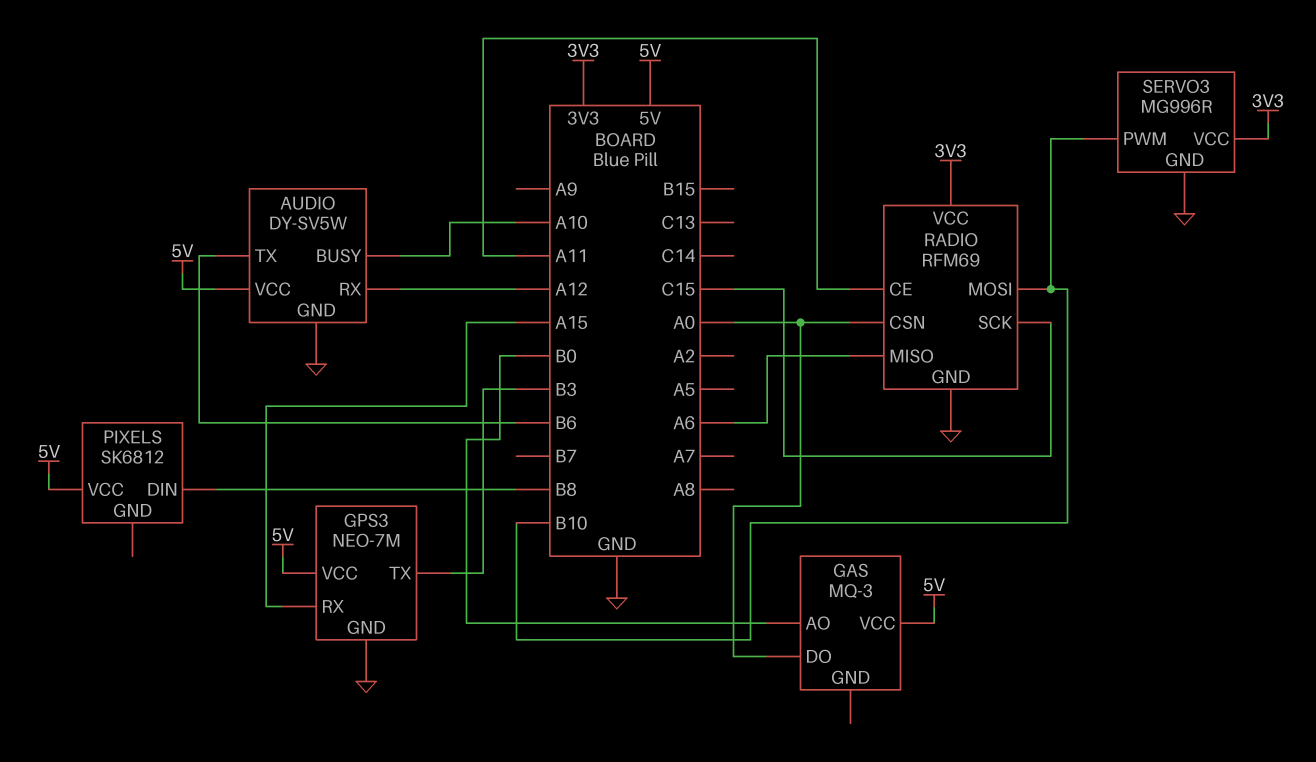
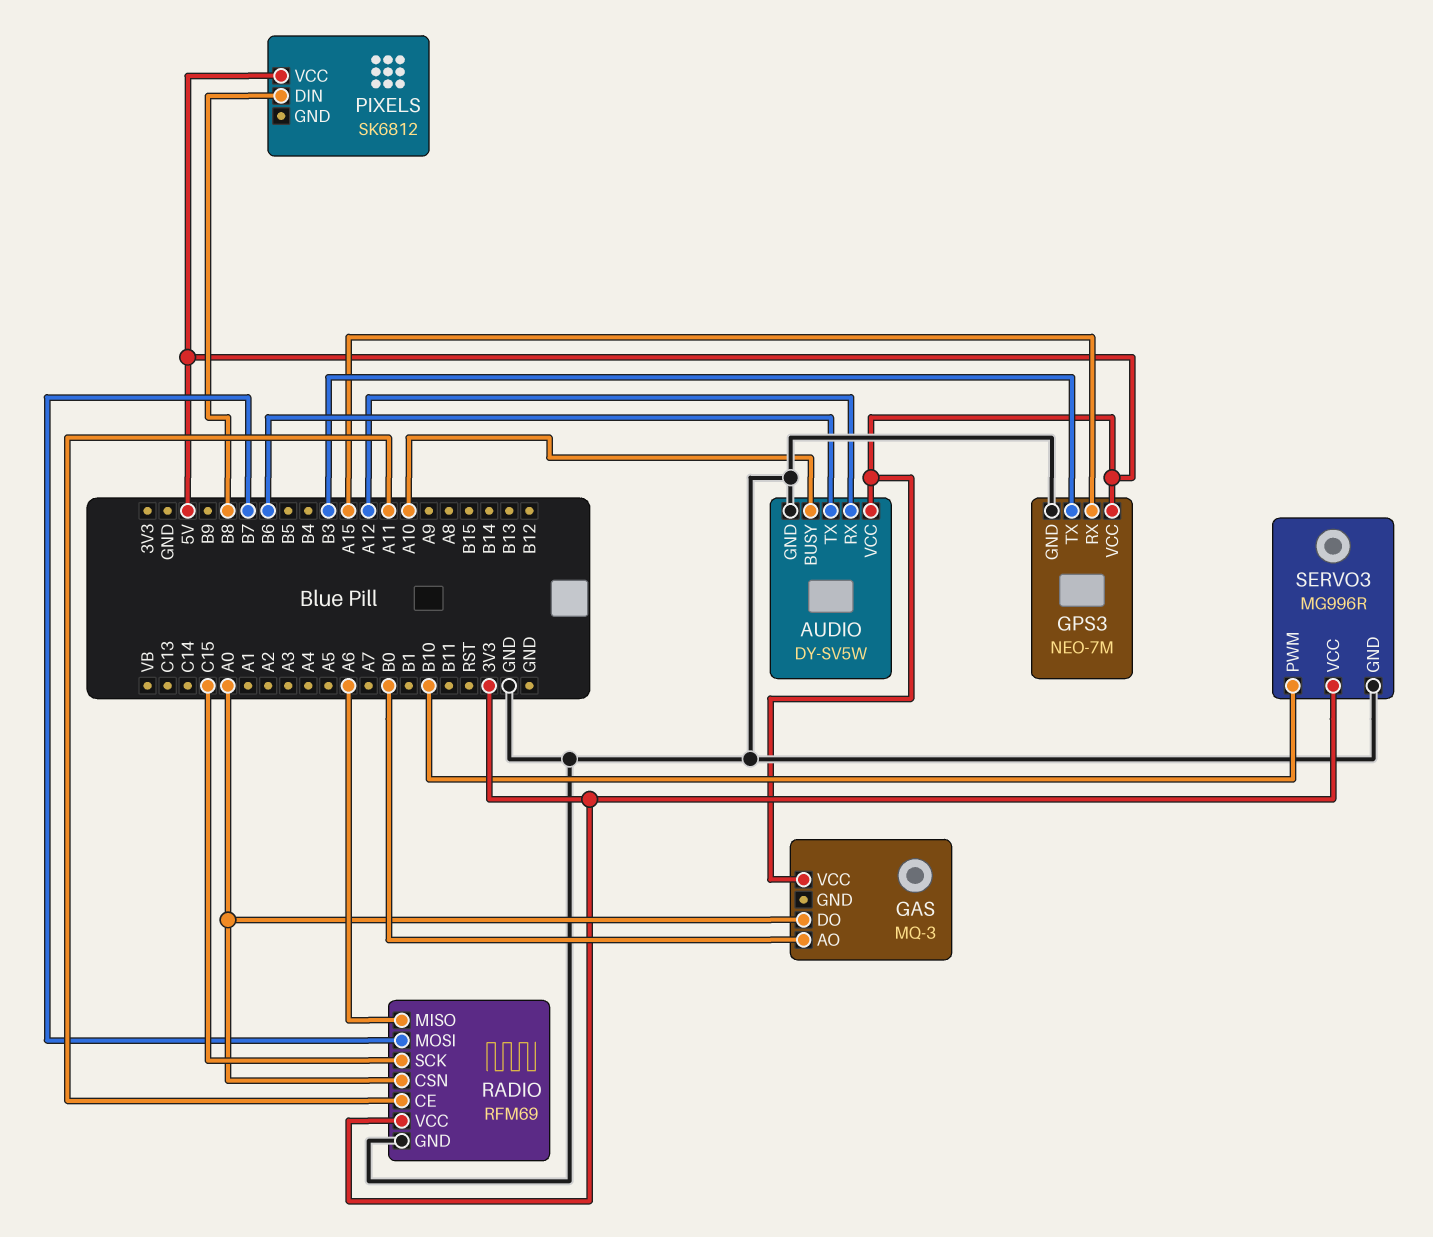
RADIO pin MOSI: B10 -> B7

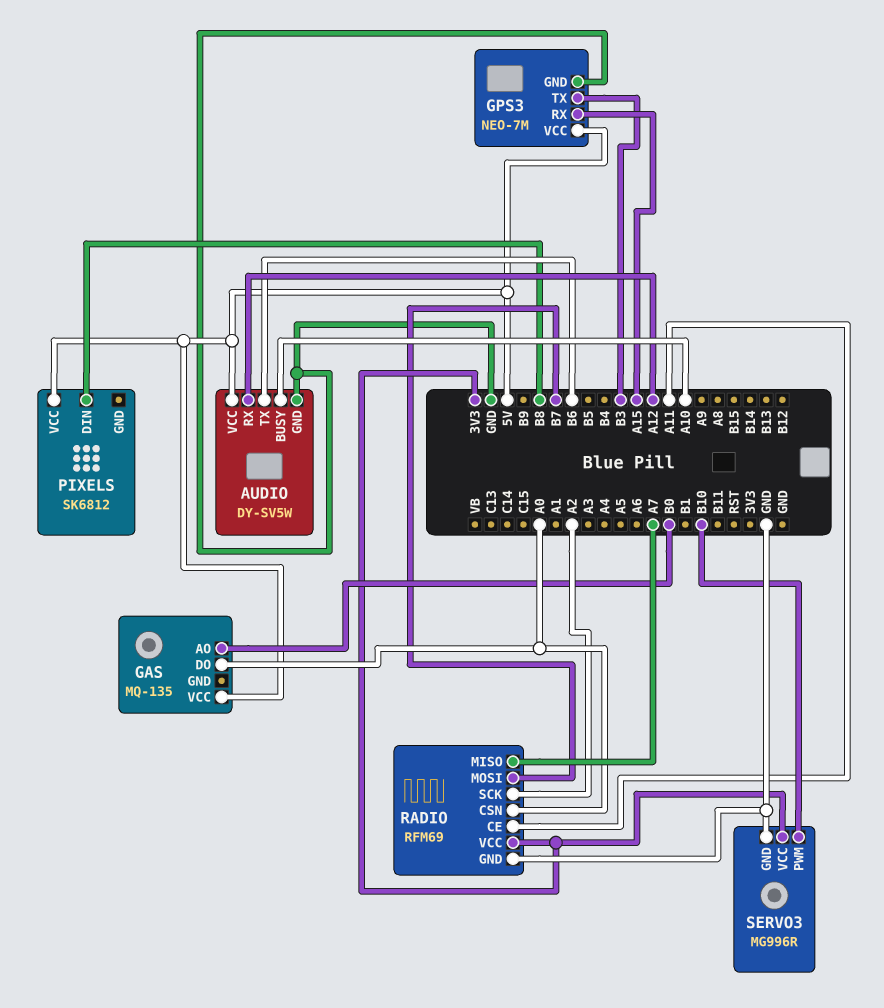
GAS: MQ-3 -> MQ-135
RADIO pin MISO: A6 -> A7
RADIO pin SCK: C15 -> A2

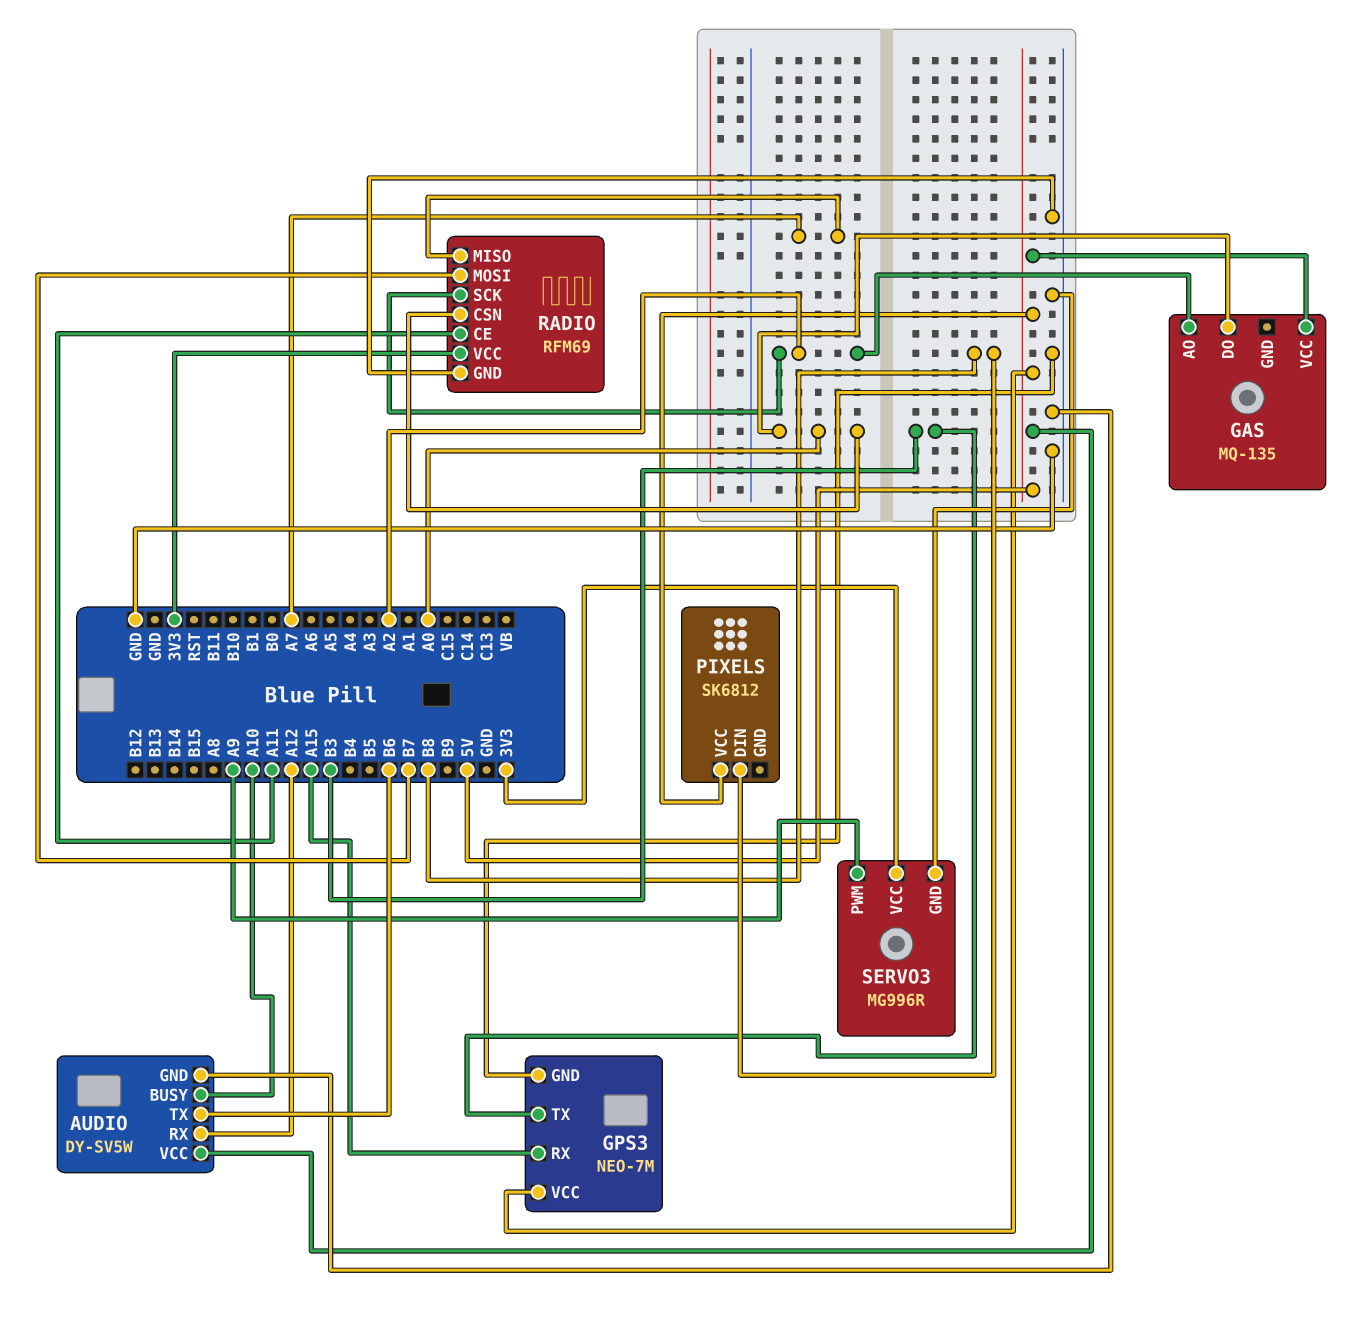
GAS pin AO: B0 -> A2
SERVO3 pin PWM: B10 -> A9

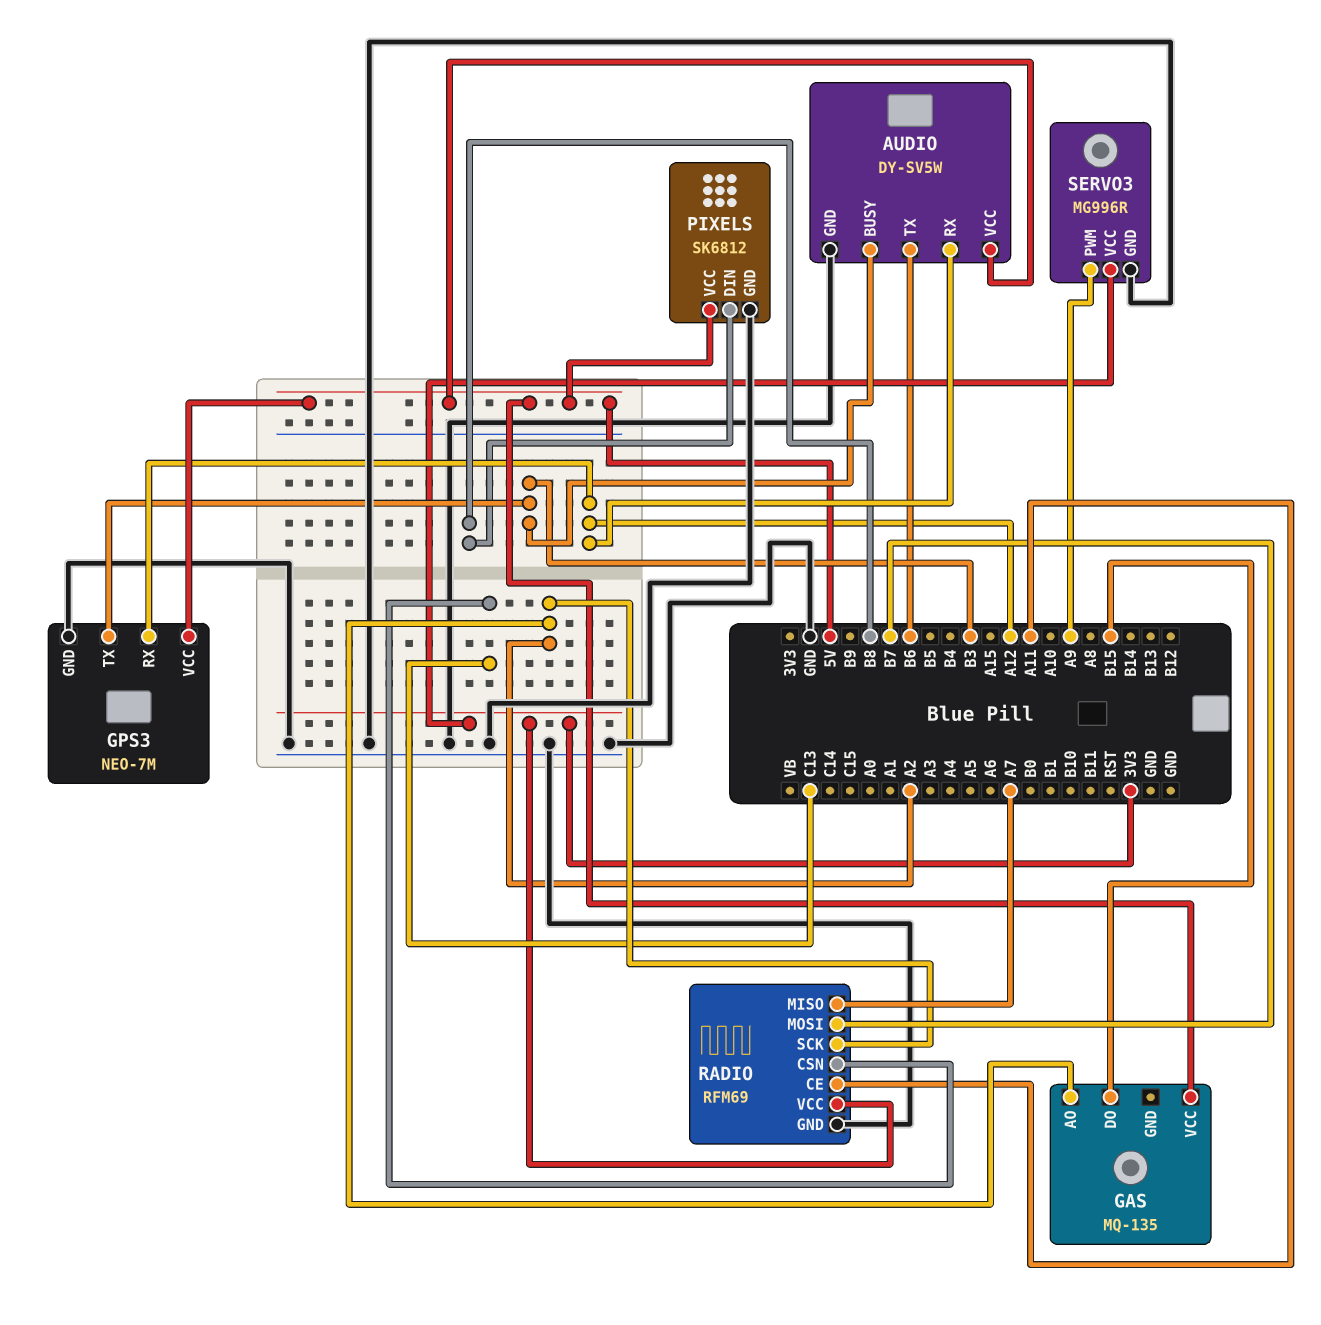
AUDIO pin BUSY: A10 -> B3
GAS pin DO: A0 -> B15
GPS3 pin RX: A15 -> A12
PIXELS pin GND: none -> GND
RADIO pin CSN: A0 -> C13

